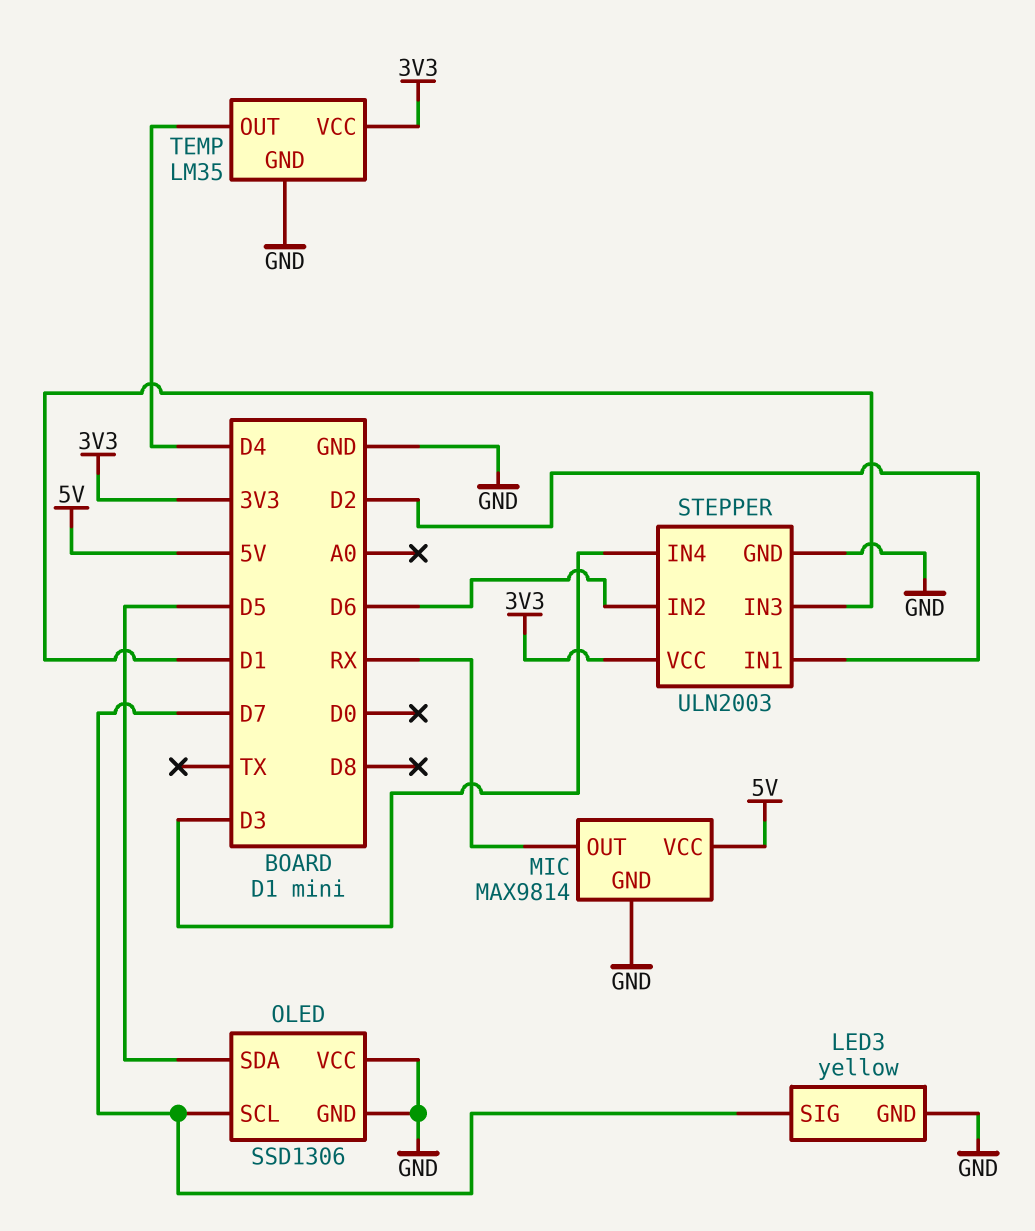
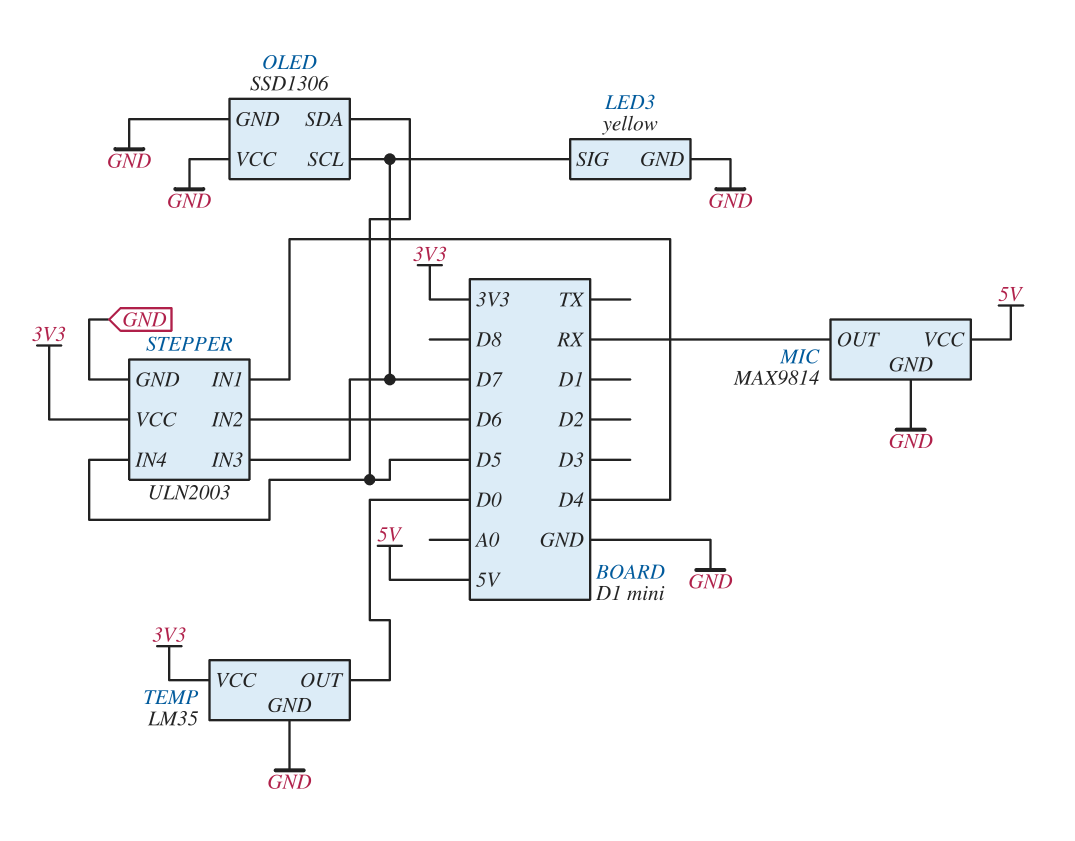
STEPPER pin IN1: D2 -> D4
STEPPER pin IN3: D1 -> D7
STEPPER pin IN4: D3 -> D5
TEMP pin OUT: D4 -> D0

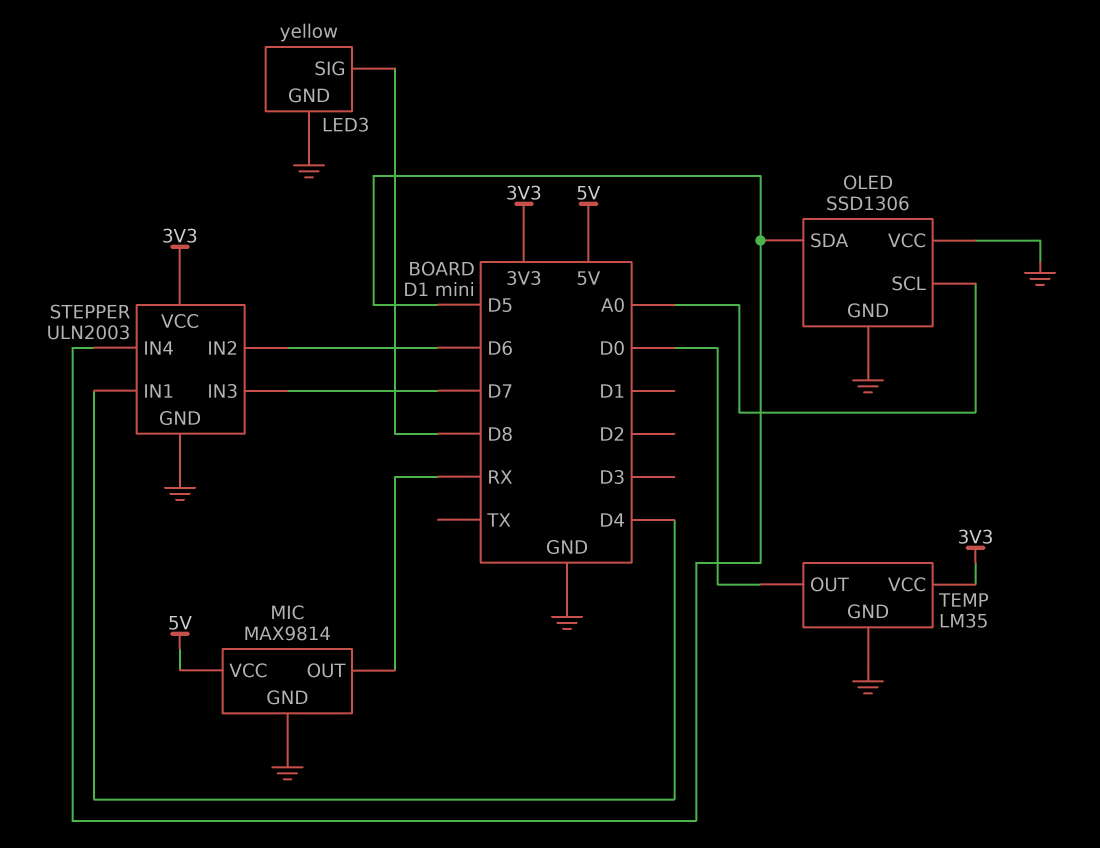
LED3 pin SIG: D7 -> D8
OLED pin SCL: D7 -> A0

